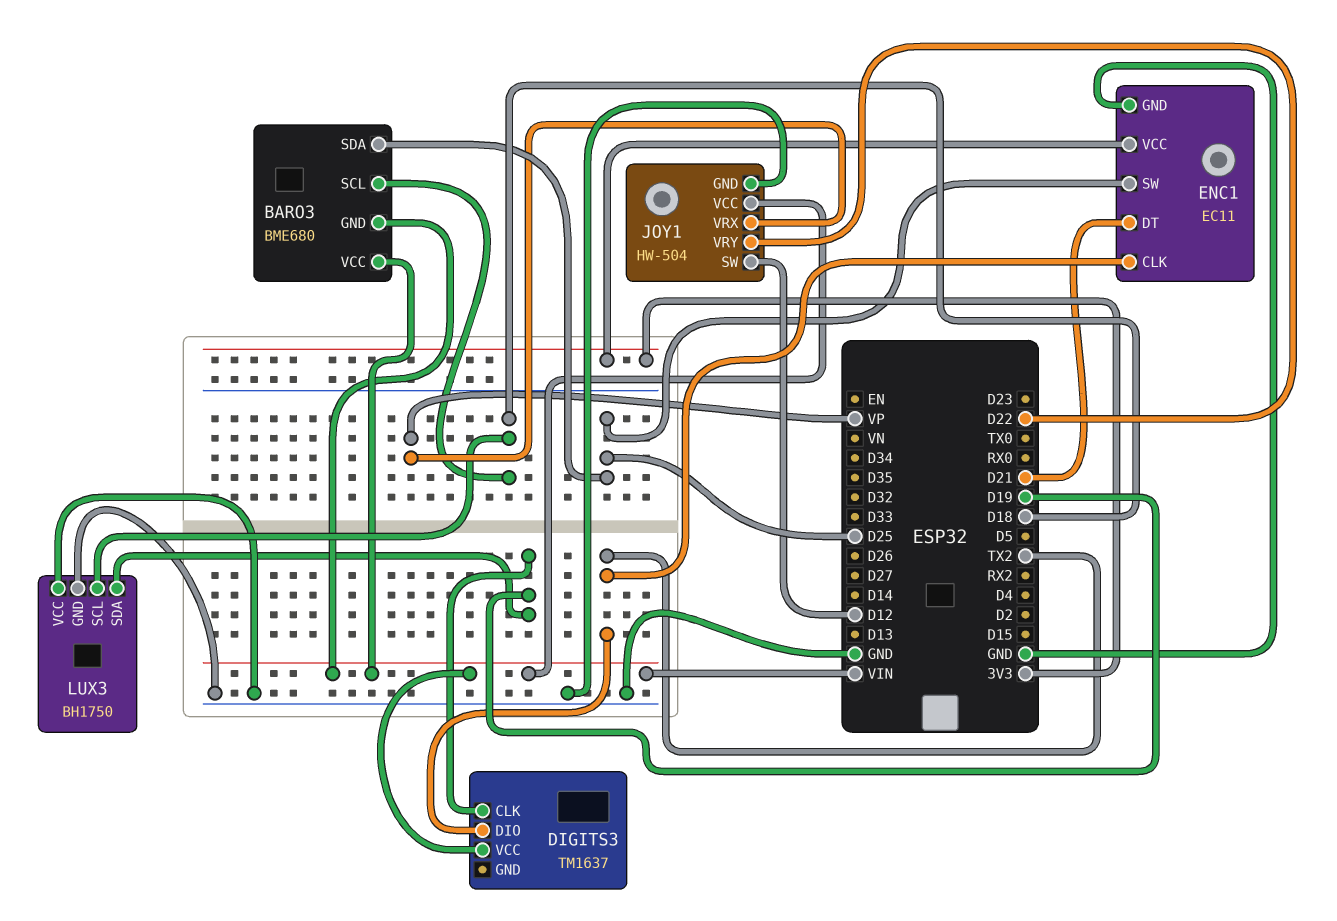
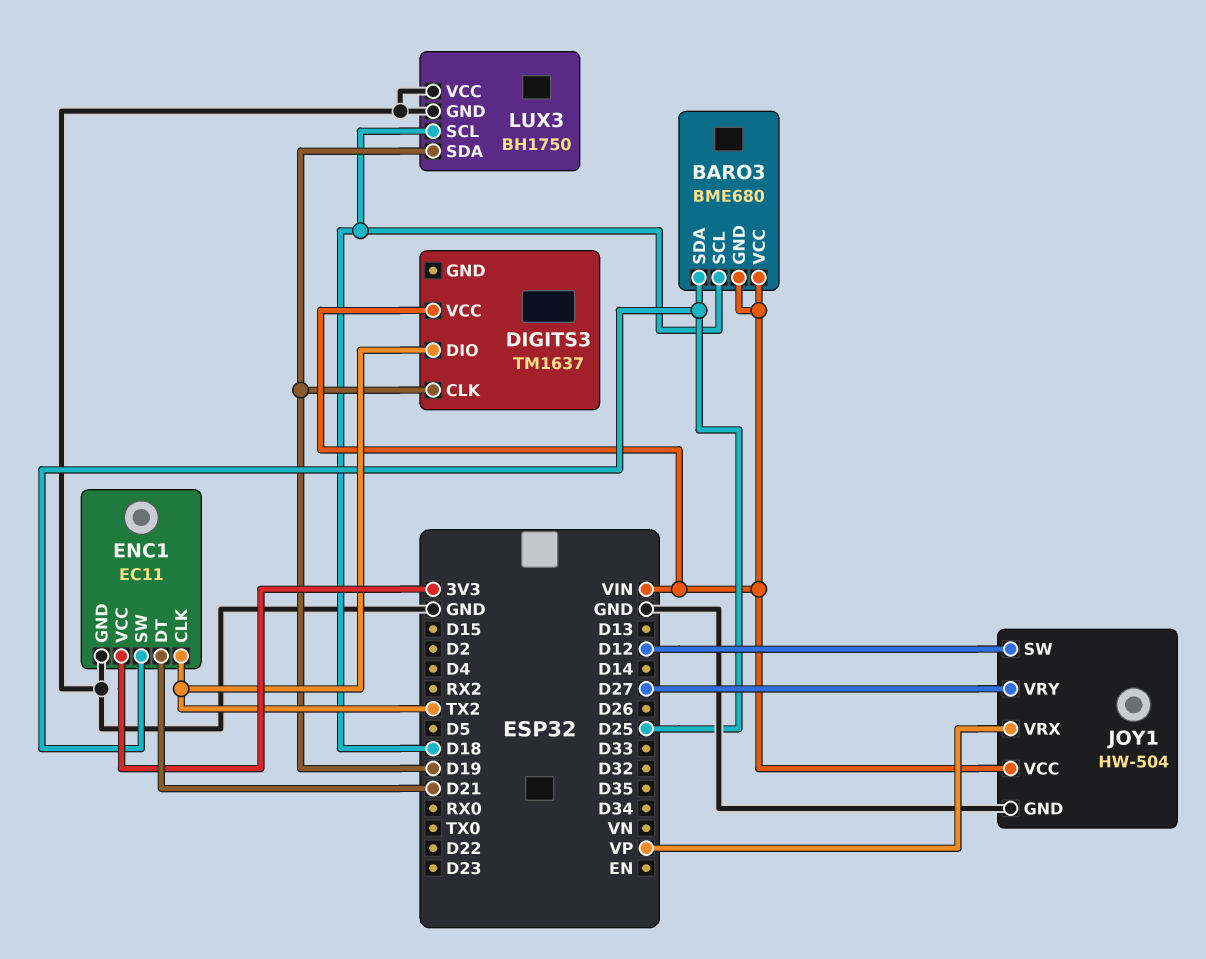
JOY1 pin VRY: D22 -> D27

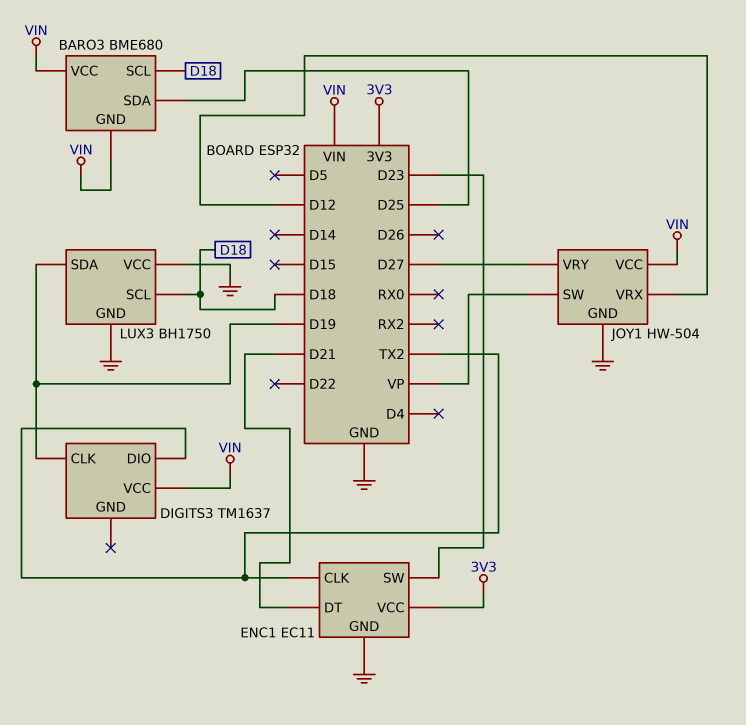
ENC1 pin SW: D25 -> D23
JOY1 pin SW: D12 -> VP
JOY1 pin VRX: VP -> D12

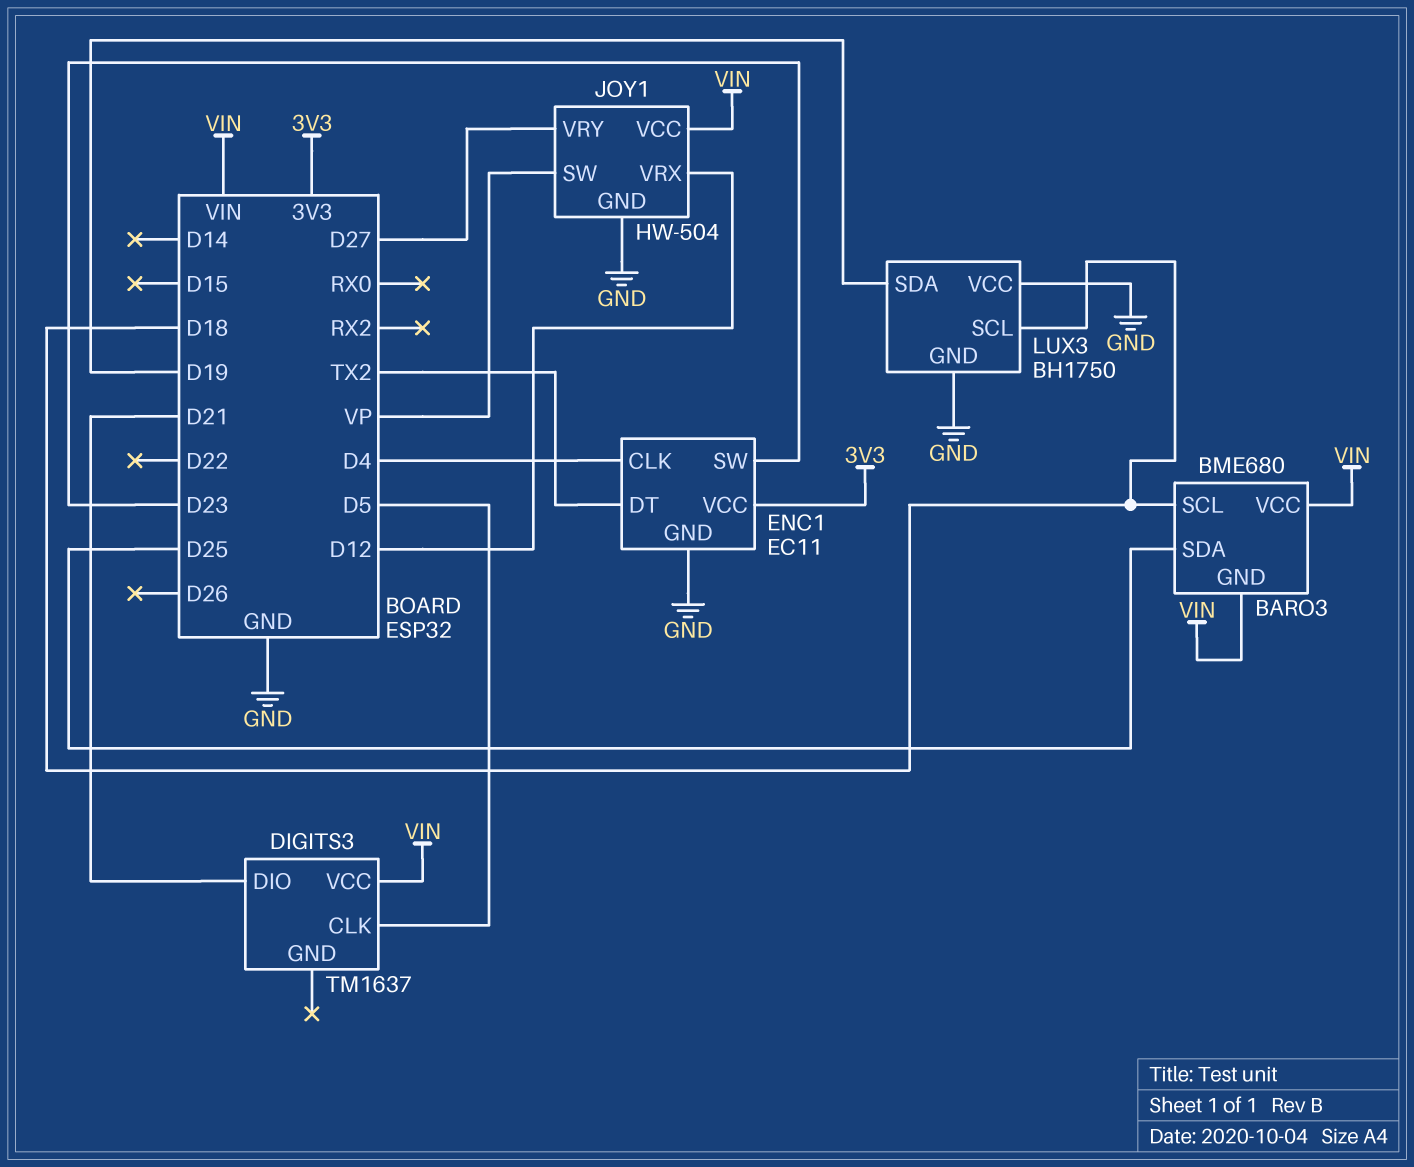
DIGITS3 pin CLK: D19 -> D5
DIGITS3 pin DIO: TX2 -> D21
ENC1 pin CLK: TX2 -> D4
ENC1 pin DT: D21 -> TX2

